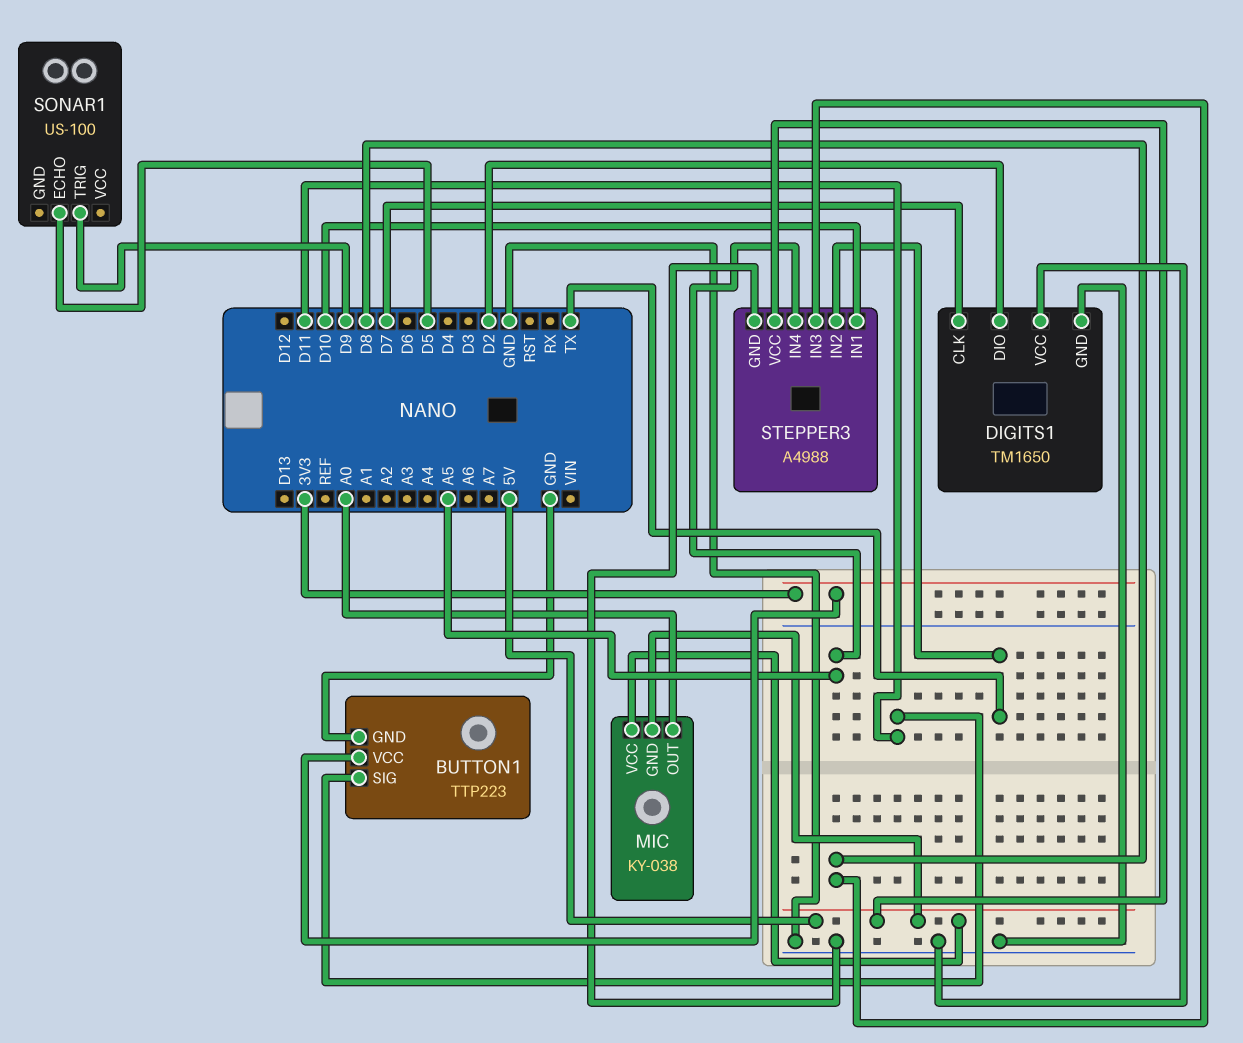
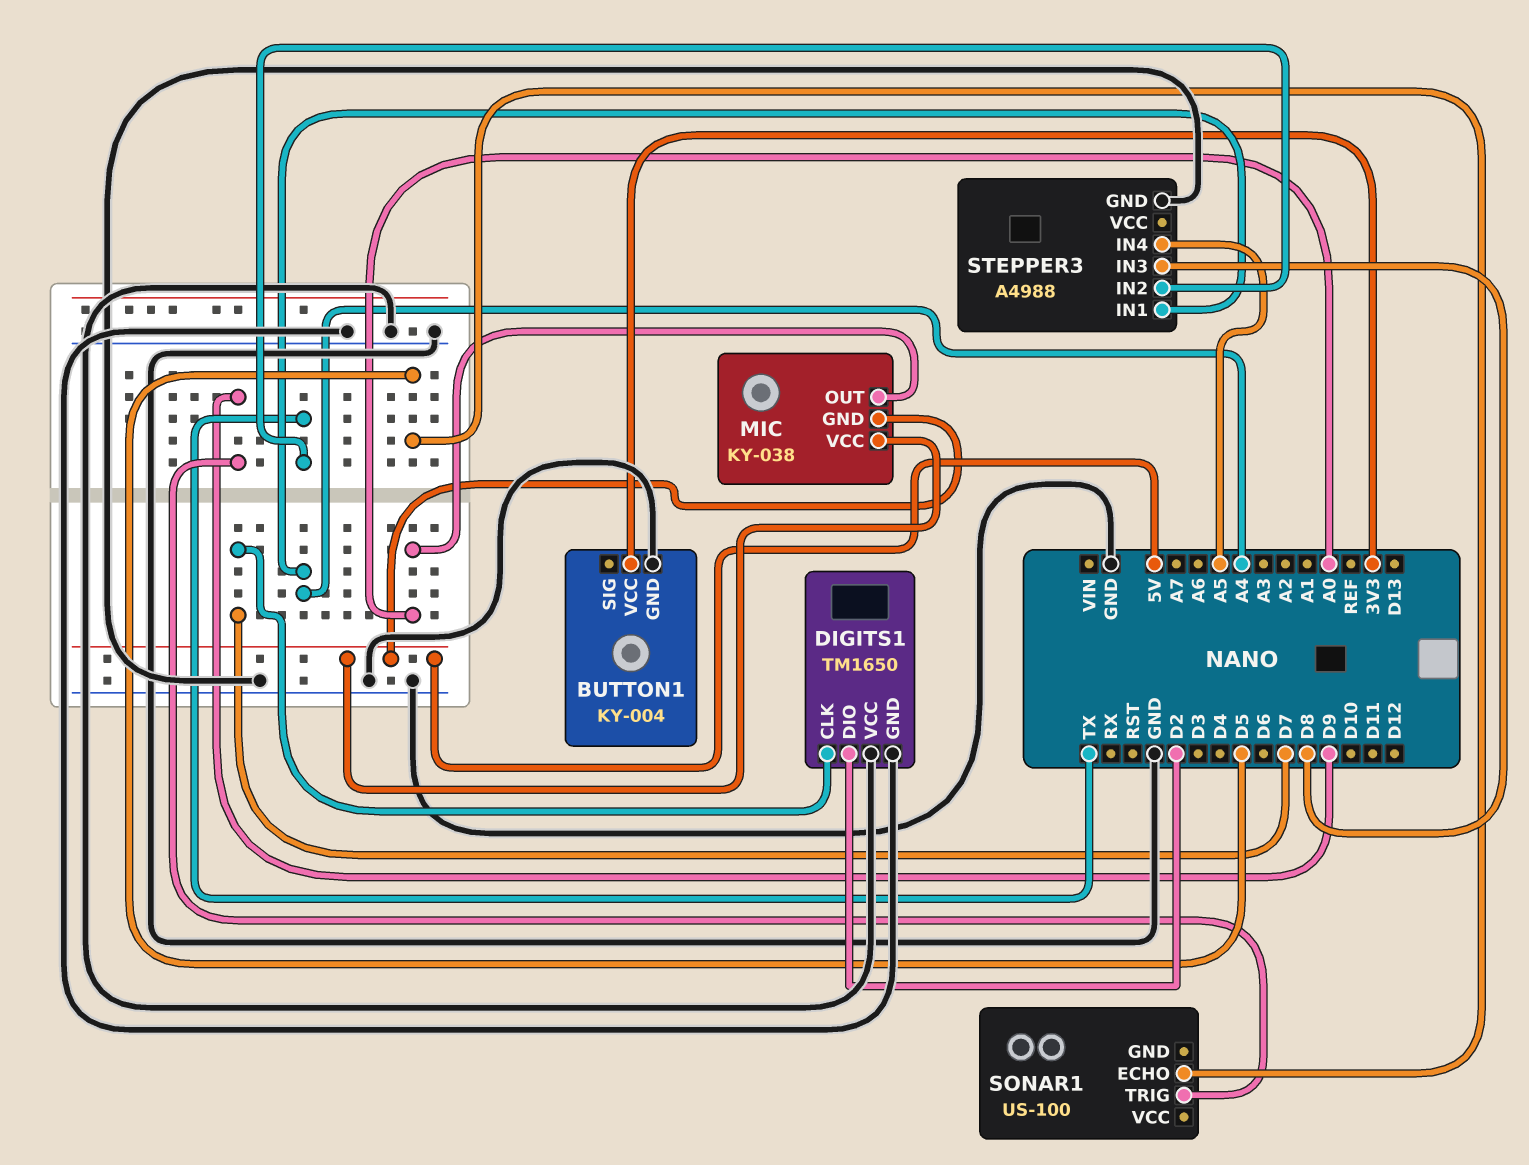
BUTTON1: TTP223 -> KY-004
BUTTON1 pin SIG: D11 -> none
STEPPER3 pin IN1: D10 -> A4
STEPPER3 pin VCC: 5V -> none

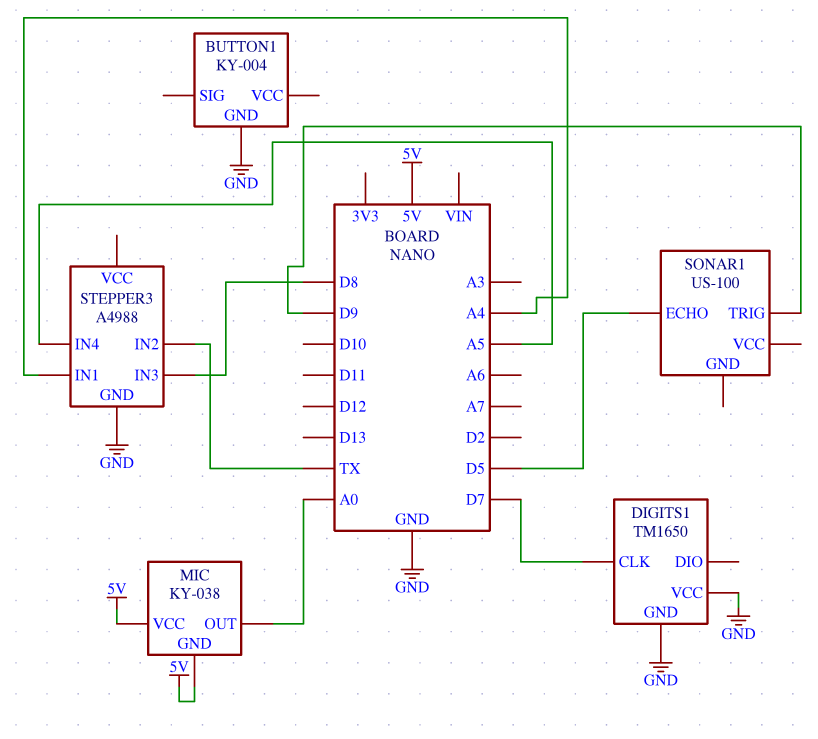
BUTTON1 pin VCC: 3V3 -> none
DIGITS1 pin DIO: D2 -> none

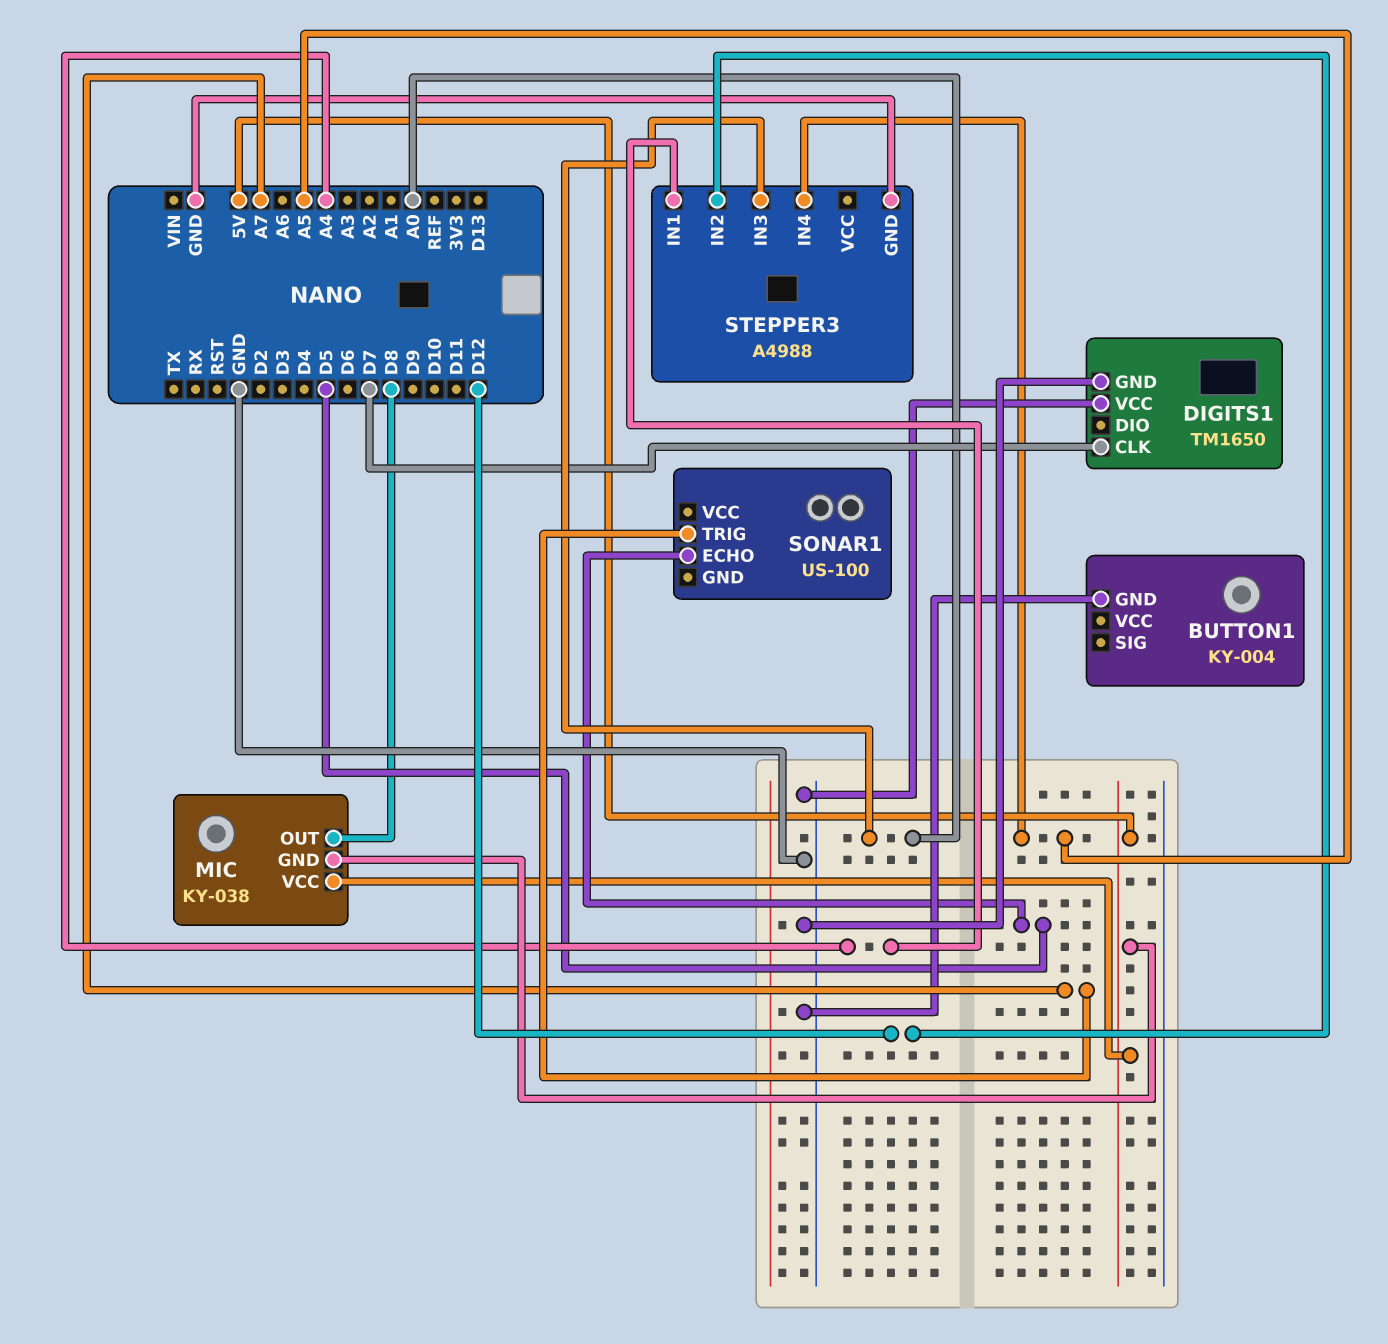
MIC pin OUT: A0 -> D8
SONAR1 pin TRIG: D9 -> A7
STEPPER3 pin IN2: TX -> D12
STEPPER3 pin IN3: D8 -> A0

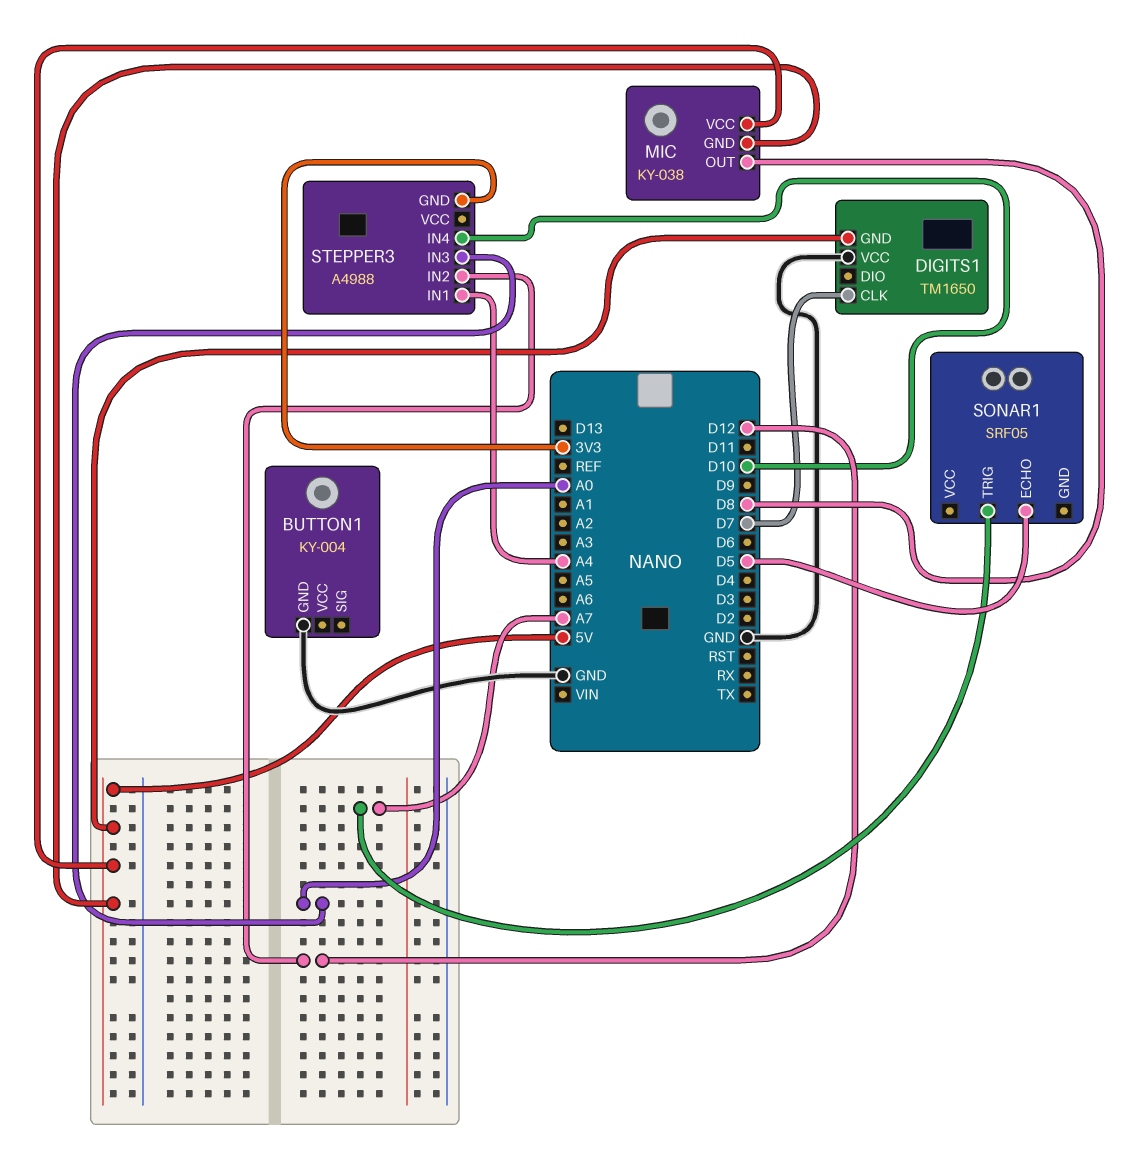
DIGITS1 pin GND: GND -> 5V
SONAR1: US-100 -> SRF05
STEPPER3 pin GND: GND -> 3V3
STEPPER3 pin IN4: A5 -> D10

